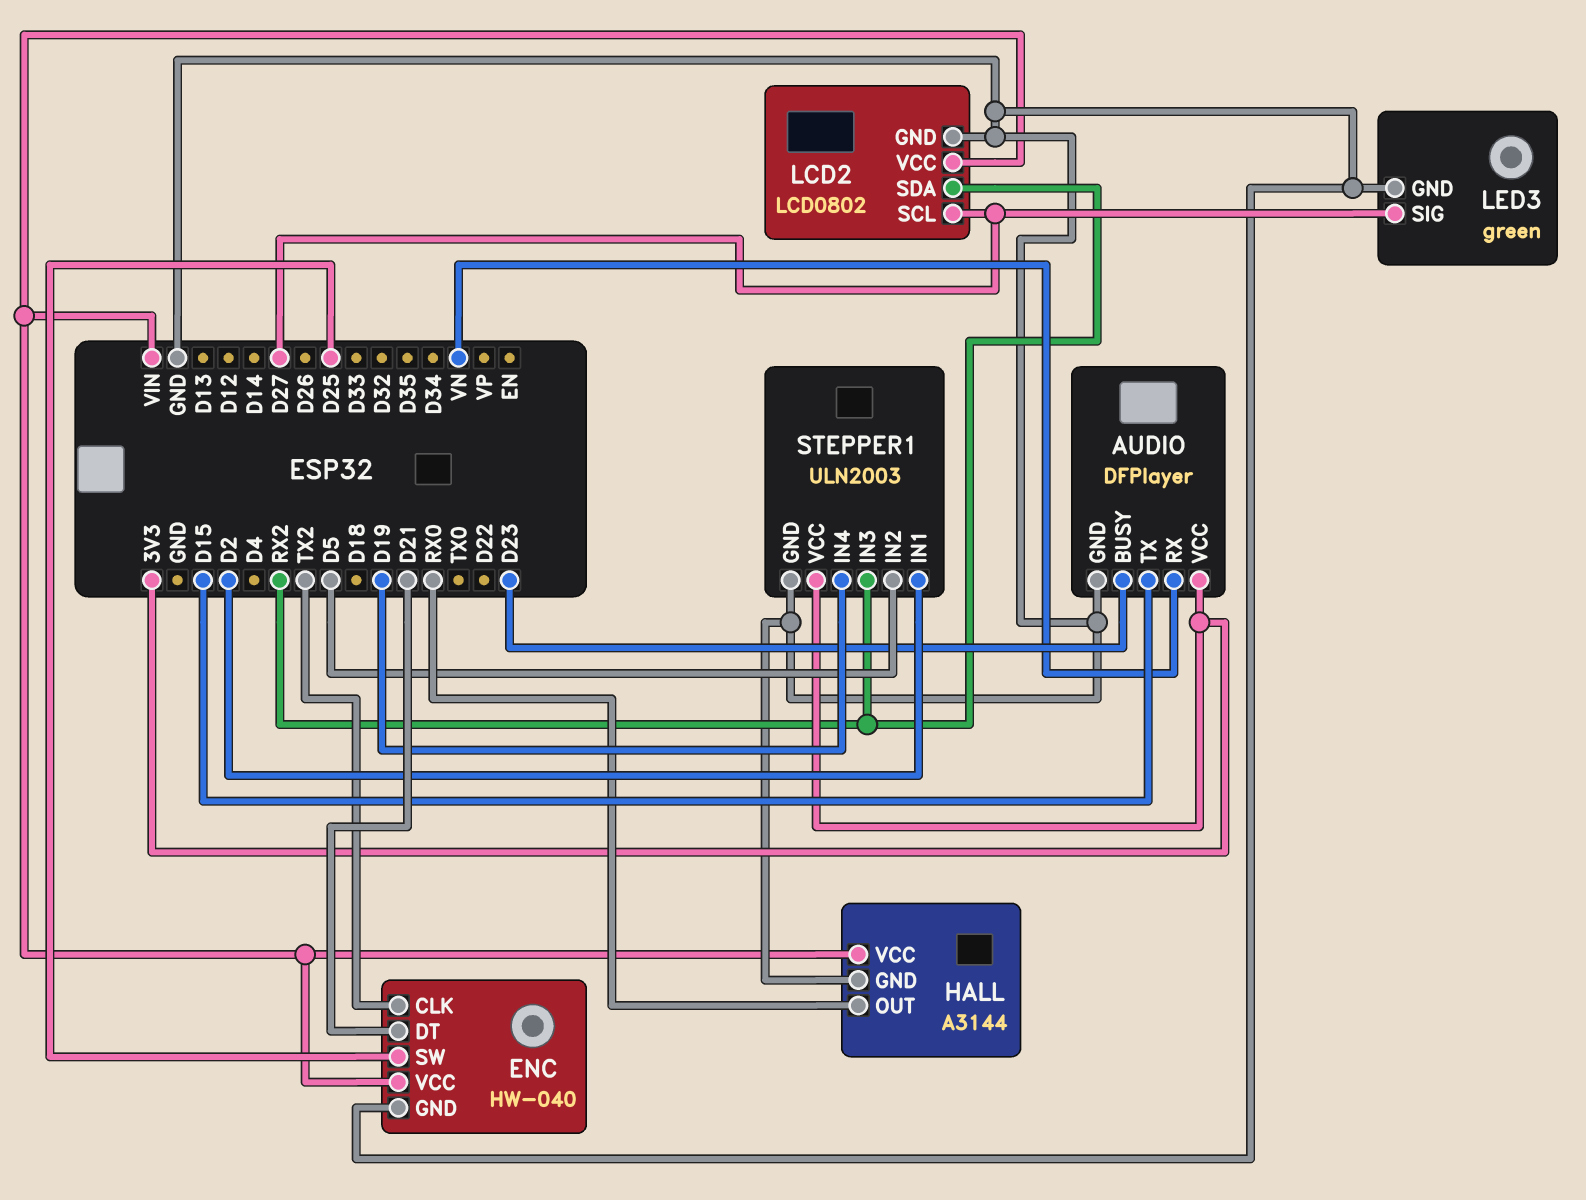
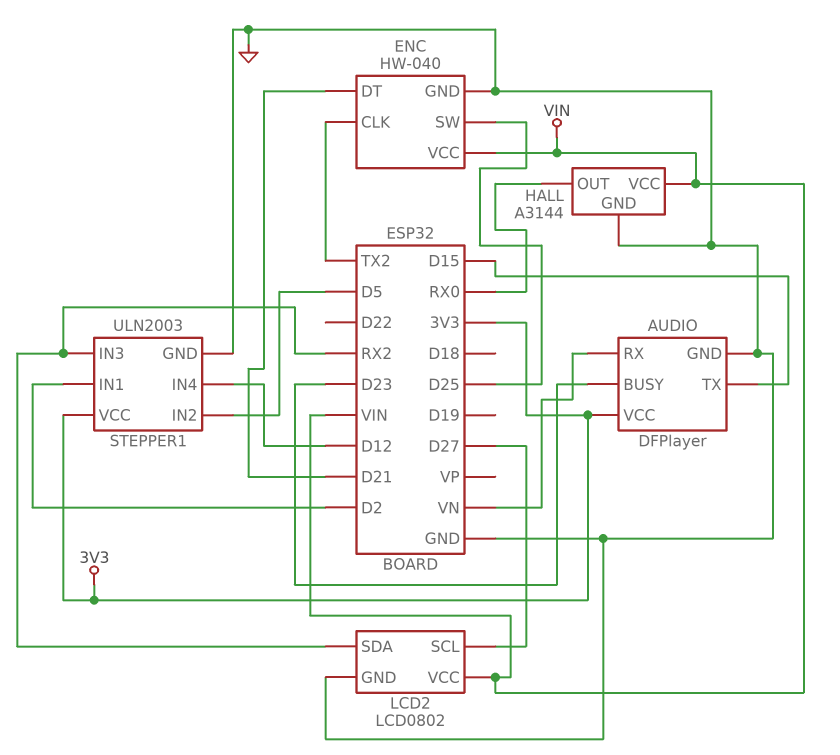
LED3: green -> none
LED3 pin GND: GND -> none
LED3 pin SIG: D27 -> none
STEPPER1 pin IN4: D19 -> D12

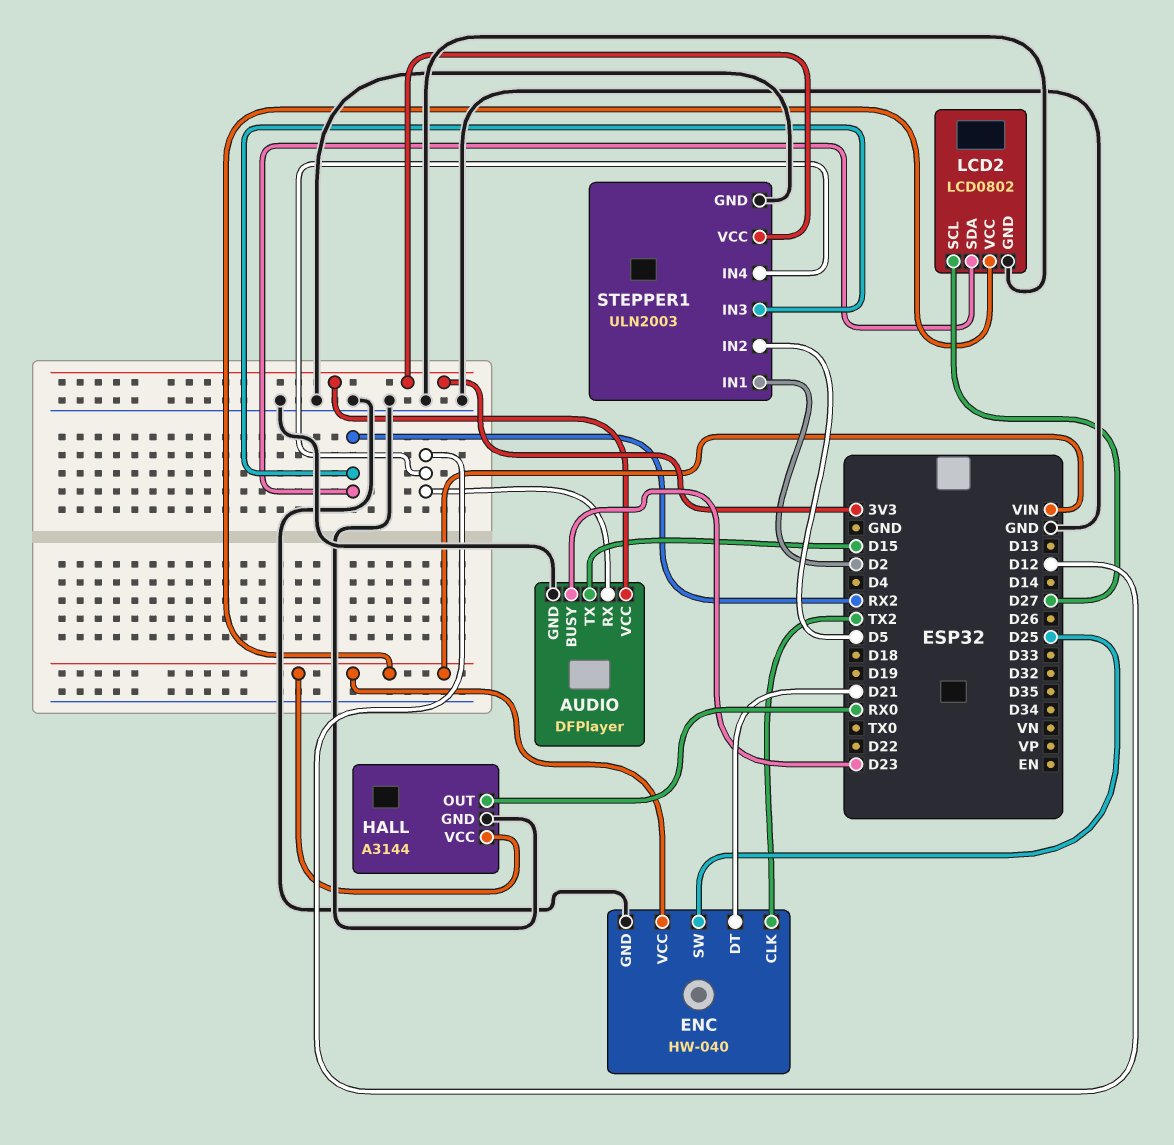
AUDIO pin RX: VN -> D12

